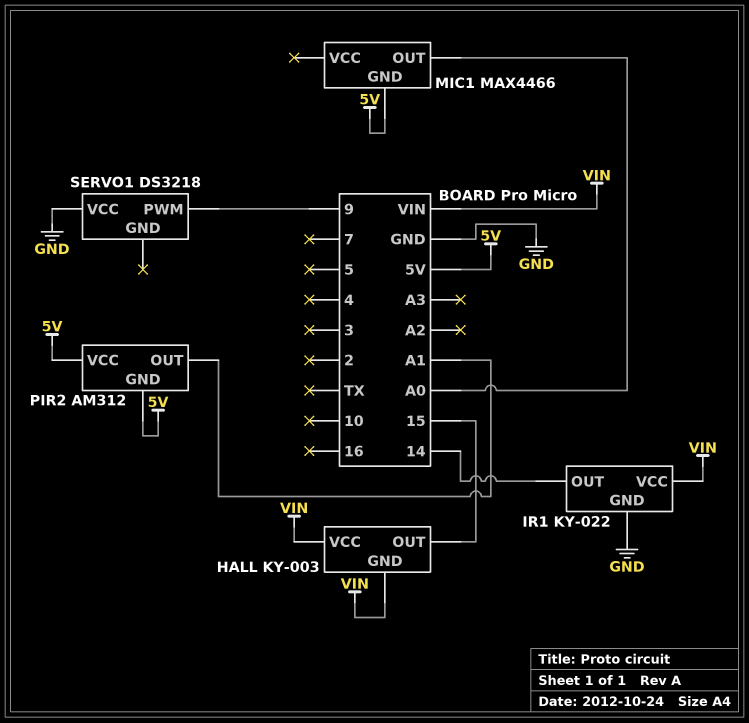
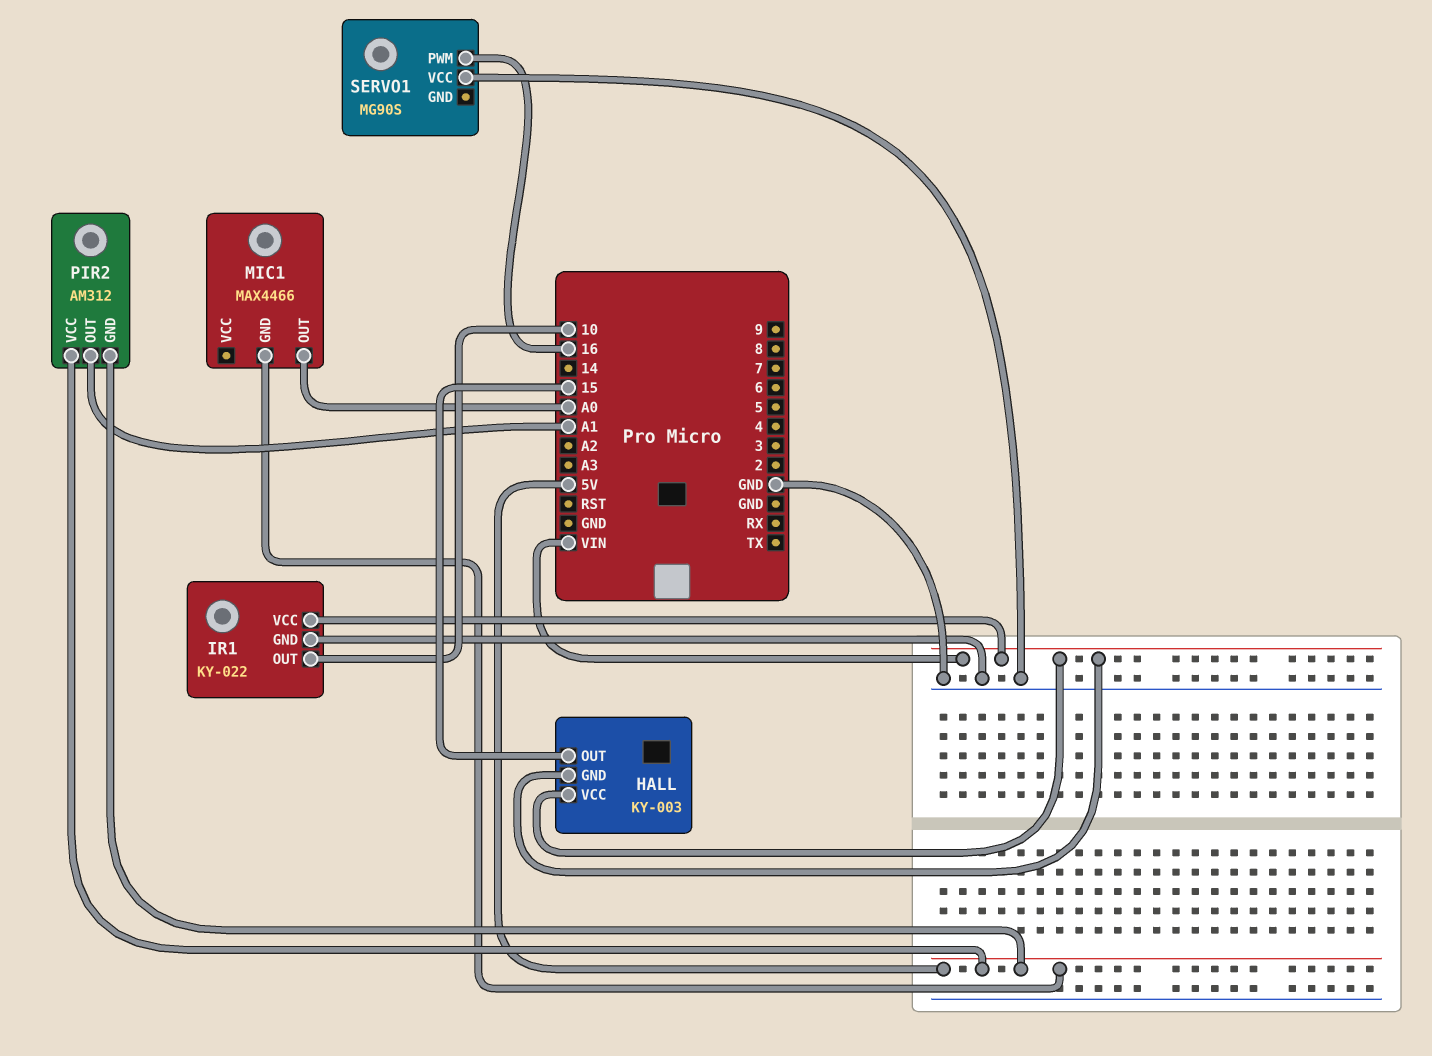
IR1 pin OUT: 14 -> 10
SERVO1: DS3218 -> MG90S
SERVO1 pin PWM: 9 -> 16

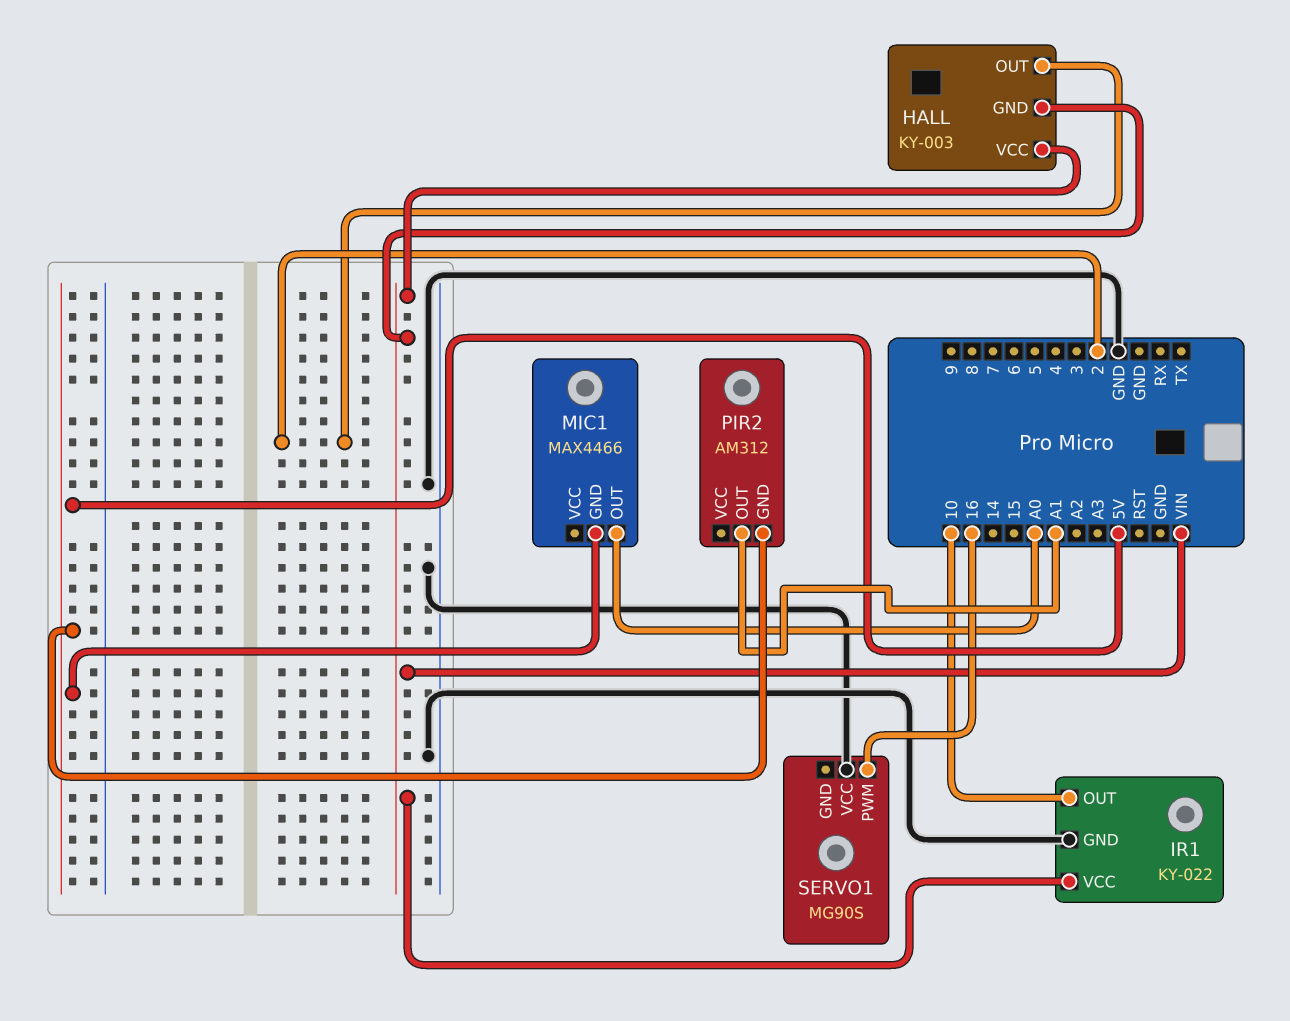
HALL pin OUT: 15 -> 2
PIR2 pin VCC: 5V -> none

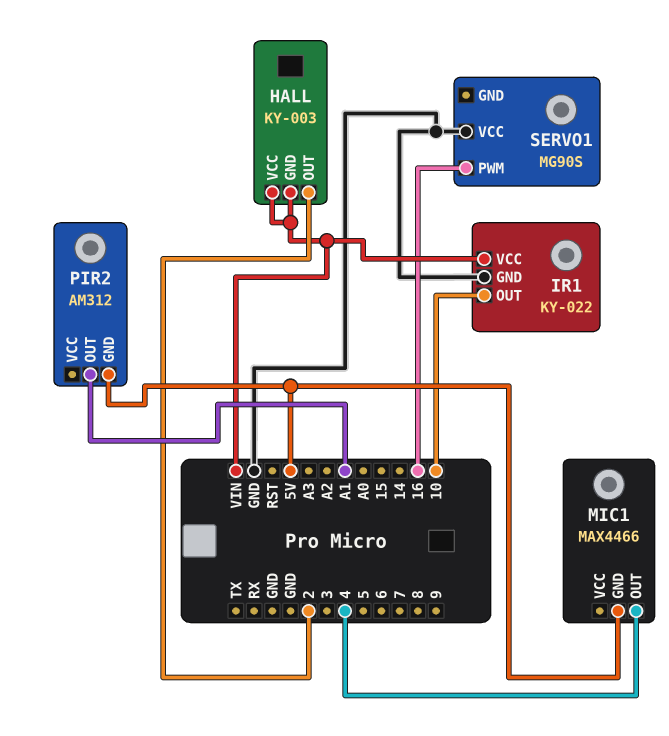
MIC1 pin OUT: A0 -> 4

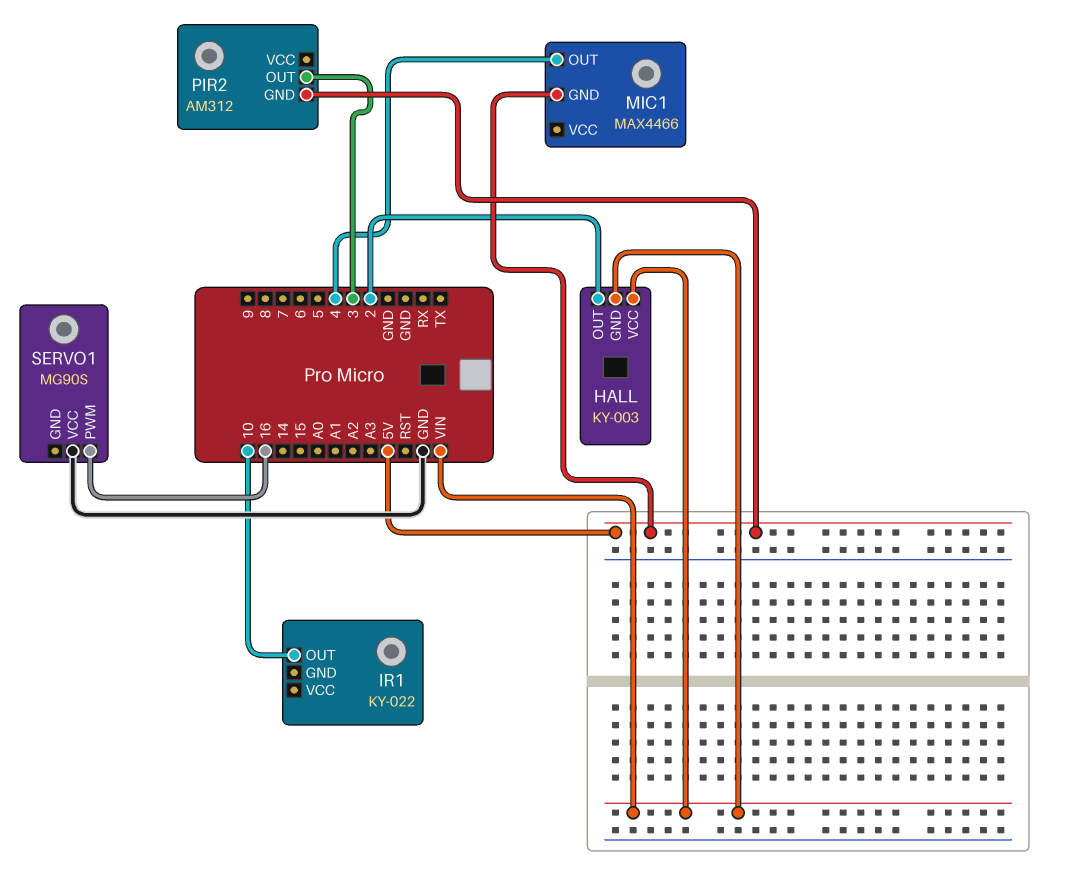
IR1 pin GND: GND -> none
IR1 pin VCC: VIN -> none
PIR2 pin OUT: A1 -> 3

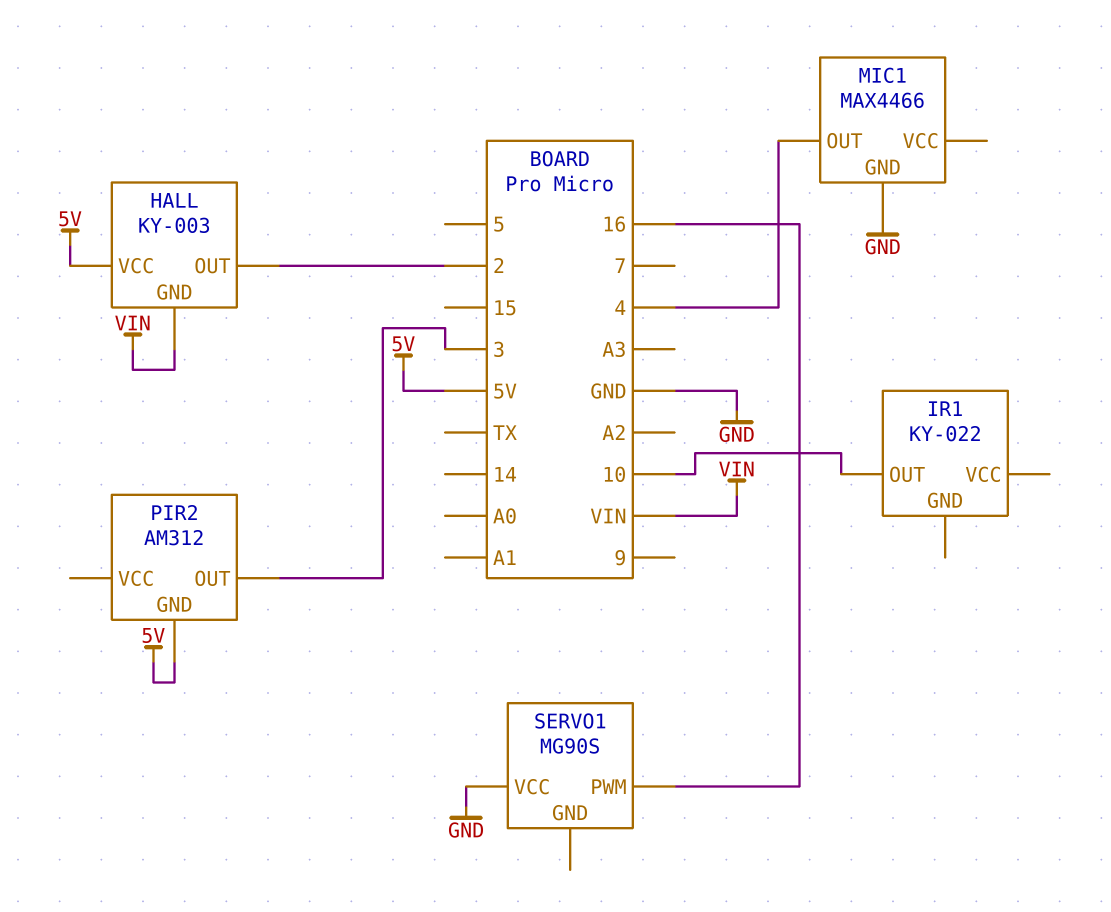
HALL pin VCC: VIN -> 5V
MIC1 pin GND: 5V -> GND

